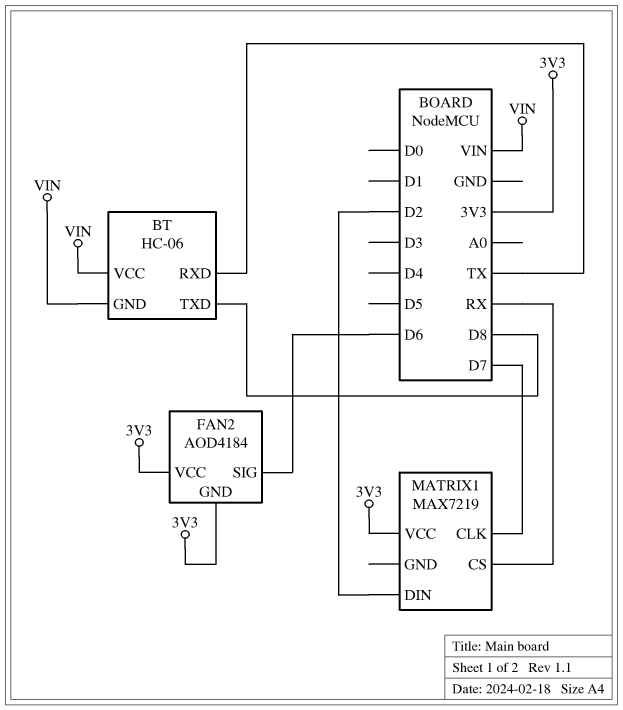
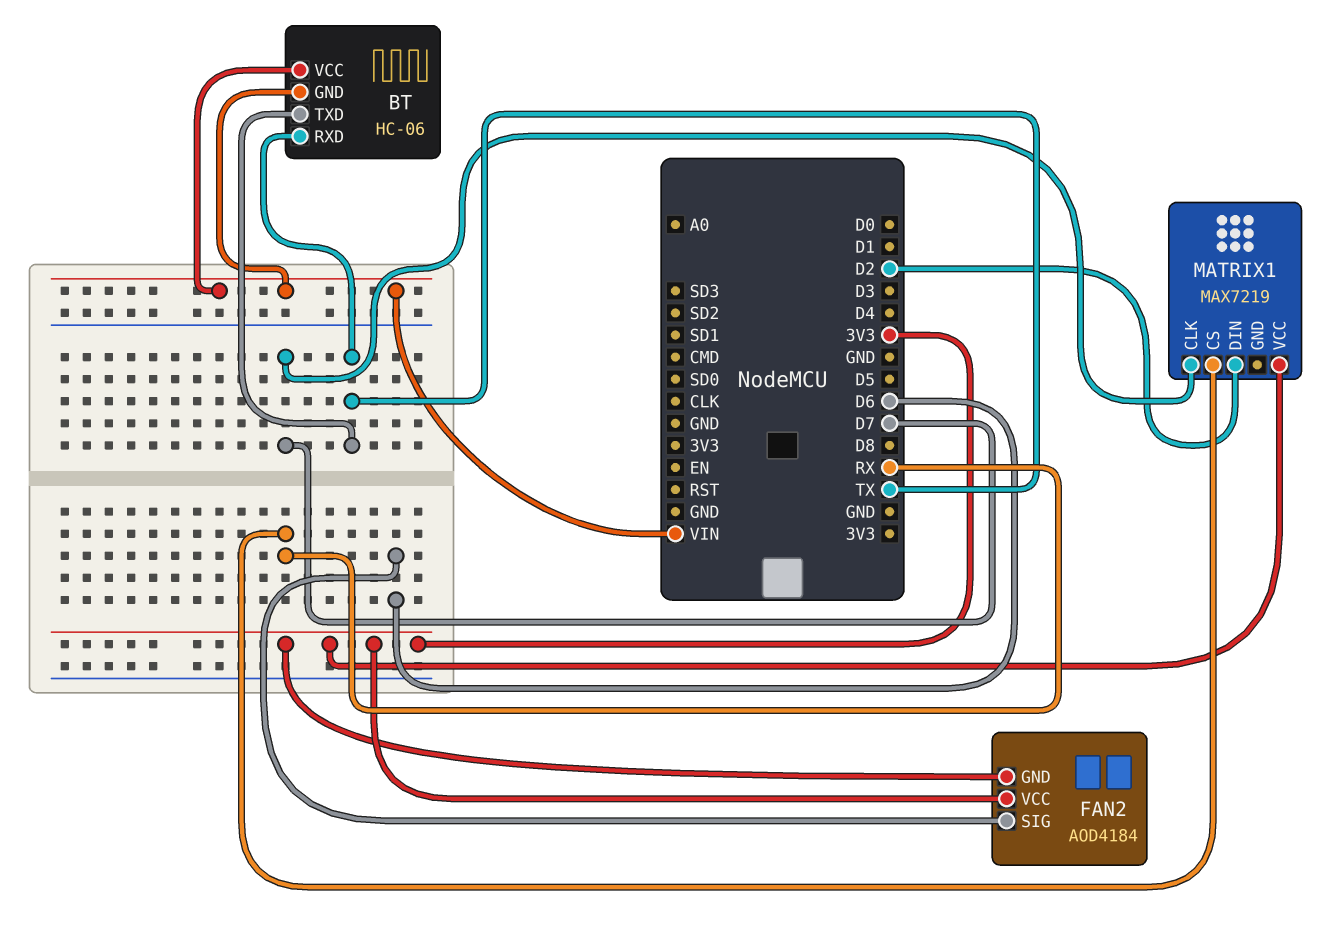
BT pin TXD: D8 -> TX

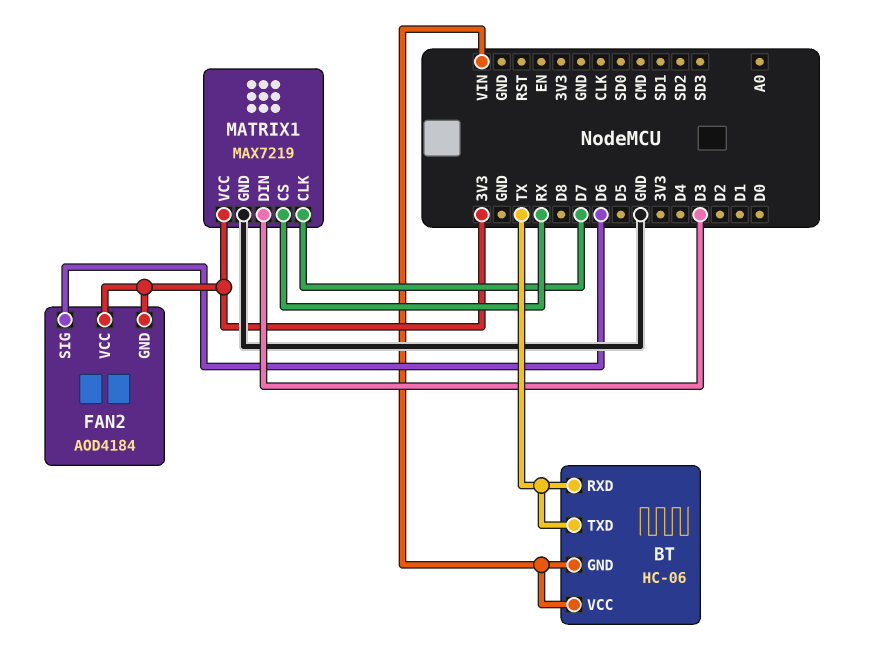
MATRIX1 pin DIN: D2 -> D3
MATRIX1 pin GND: none -> GND

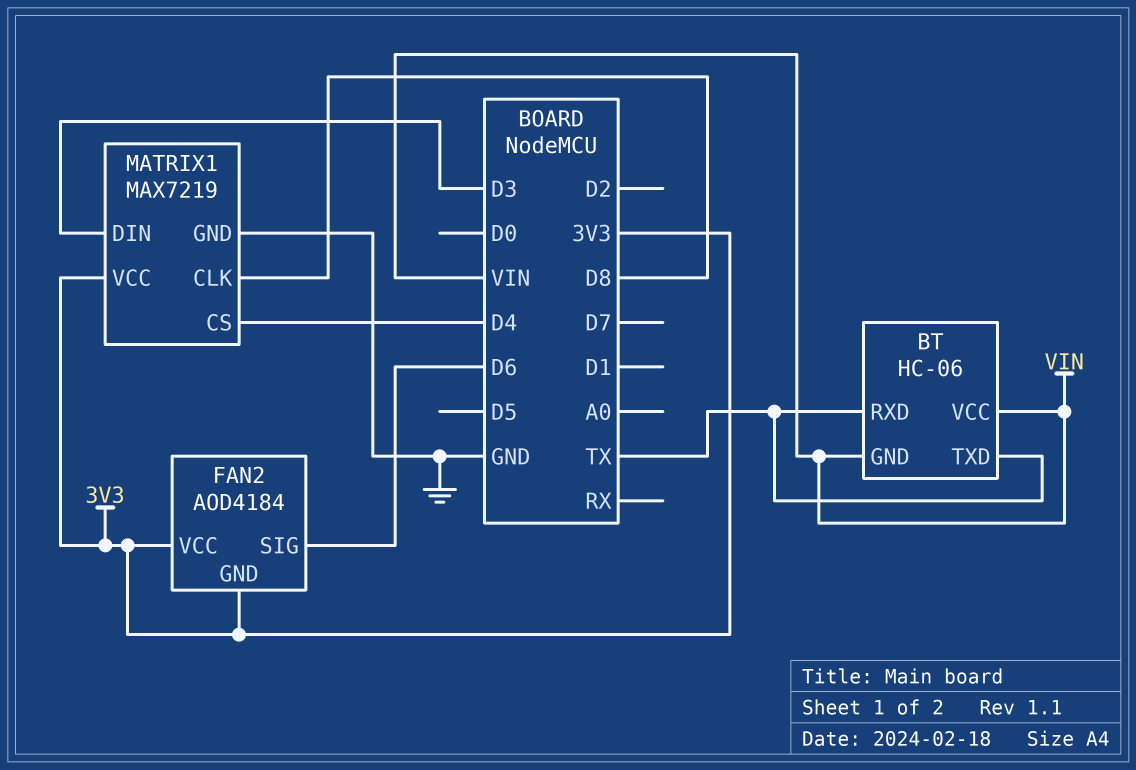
MATRIX1 pin CLK: D7 -> D8
MATRIX1 pin CS: RX -> D4

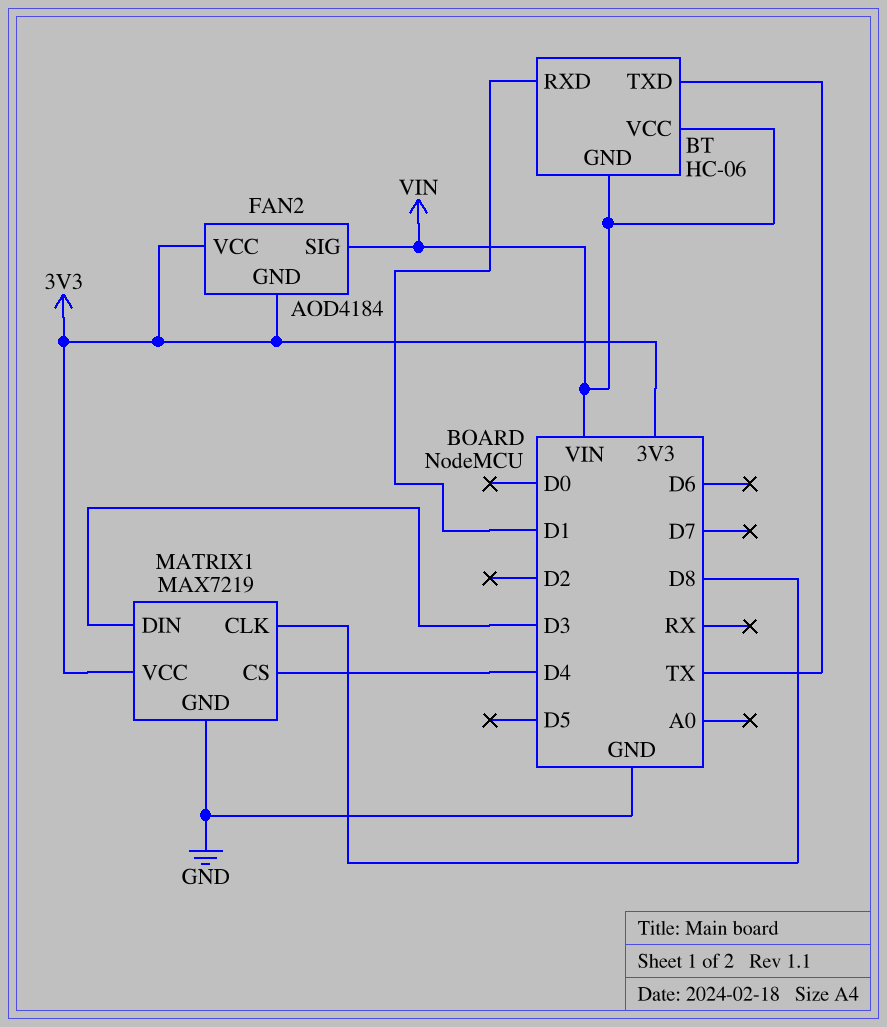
BT pin RXD: TX -> D1
FAN2 pin SIG: D6 -> VIN

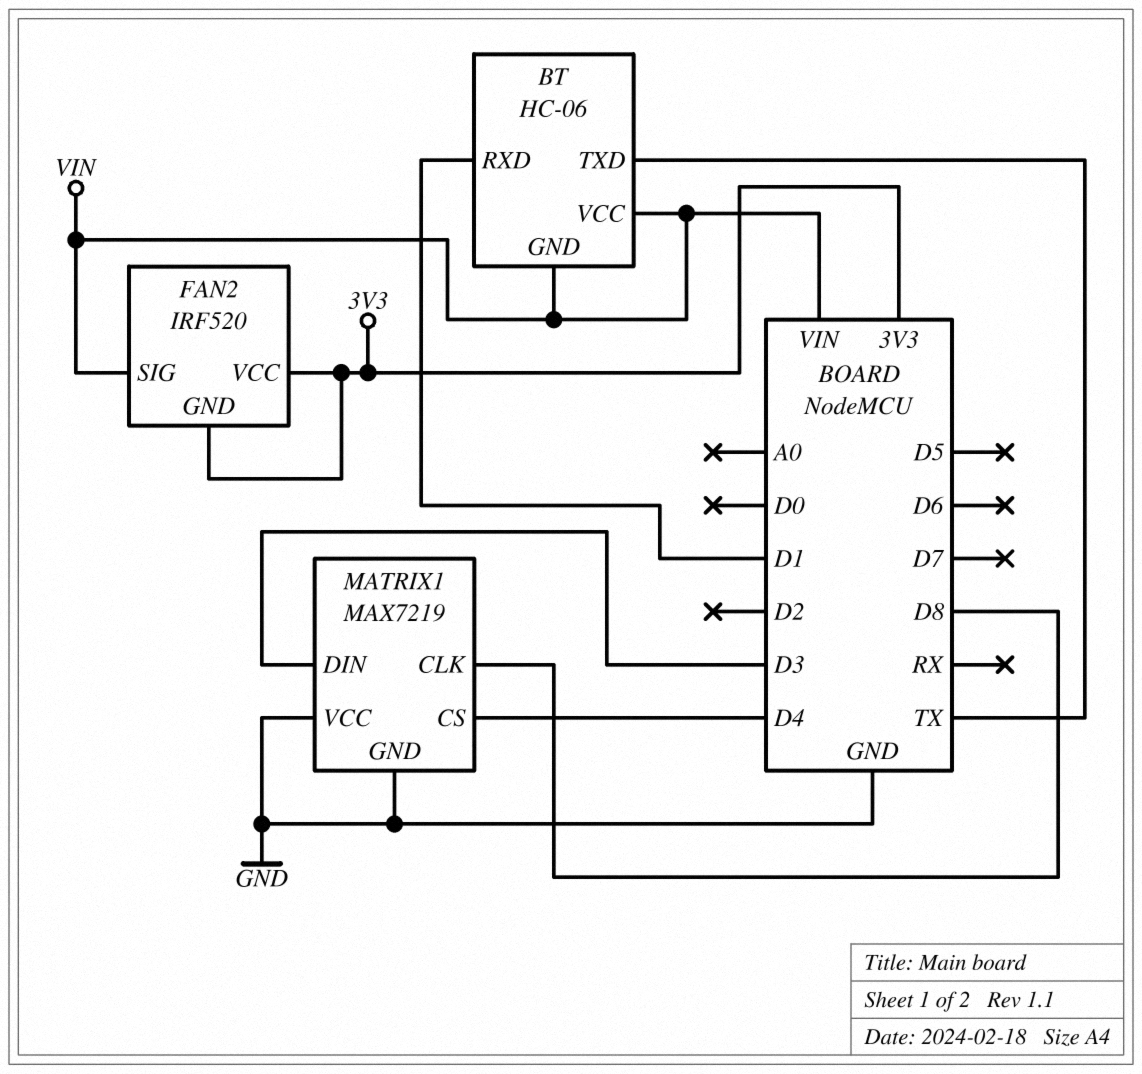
FAN2: AOD4184 -> IRF520
MATRIX1 pin VCC: 3V3 -> GND

